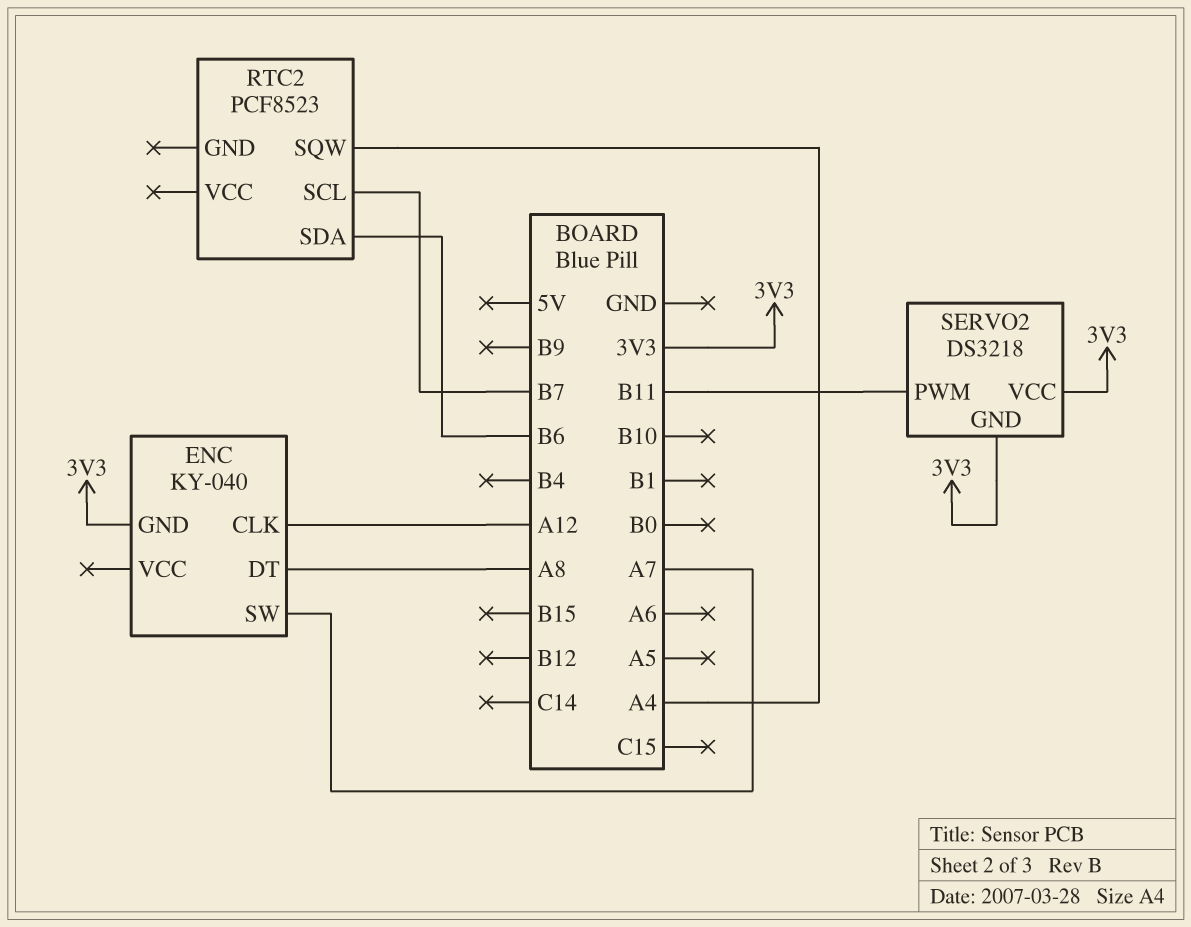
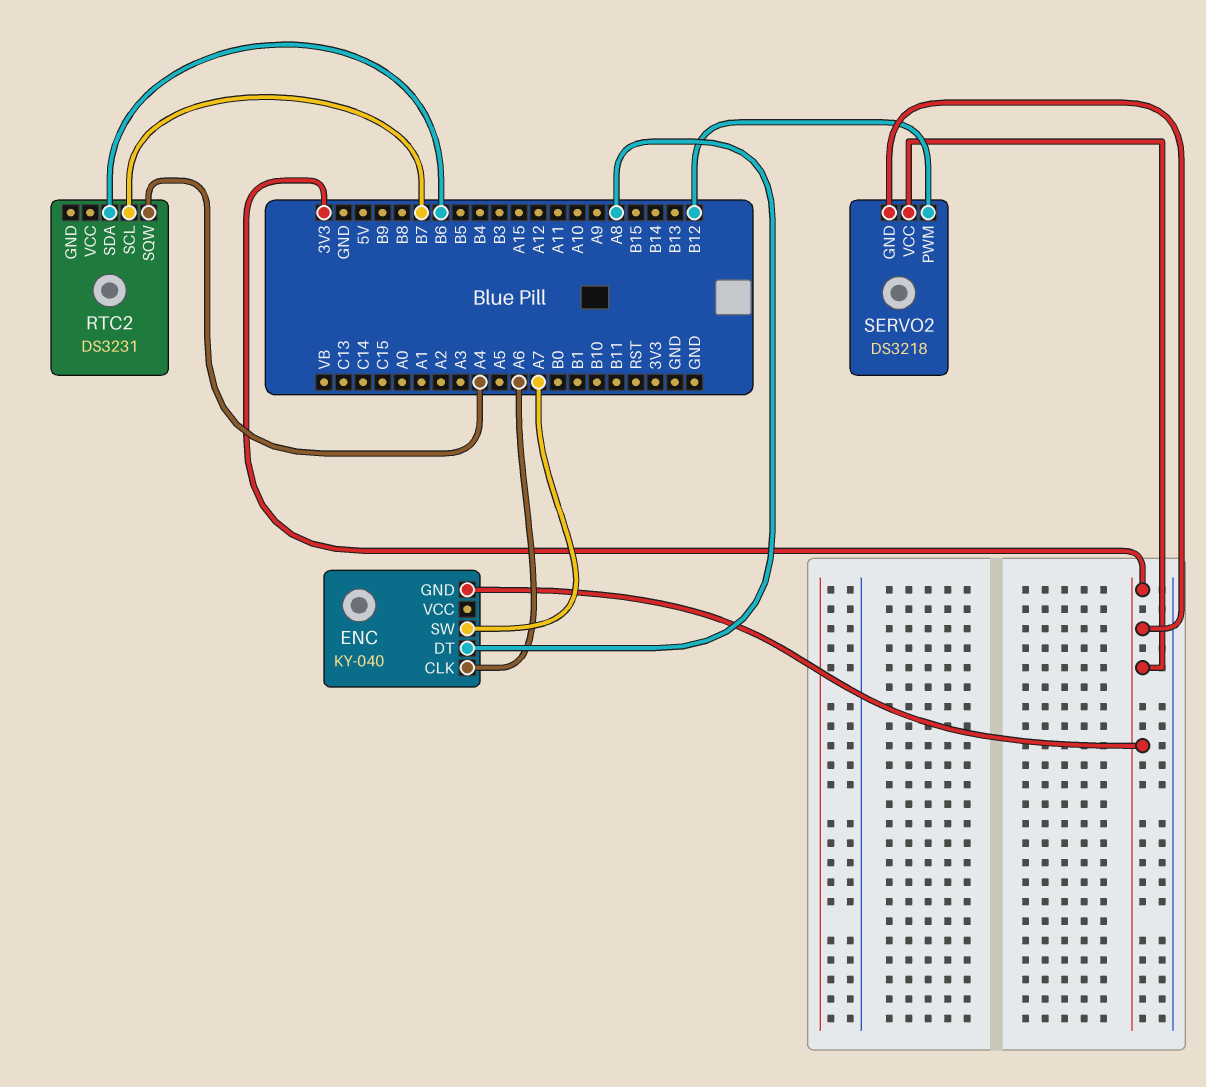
ENC pin CLK: A12 -> A6
RTC2: PCF8523 -> DS3231
SERVO2 pin PWM: B11 -> B12

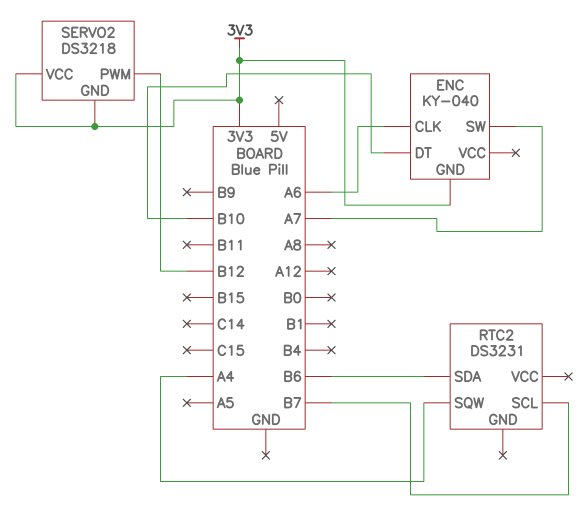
ENC pin DT: A8 -> B10

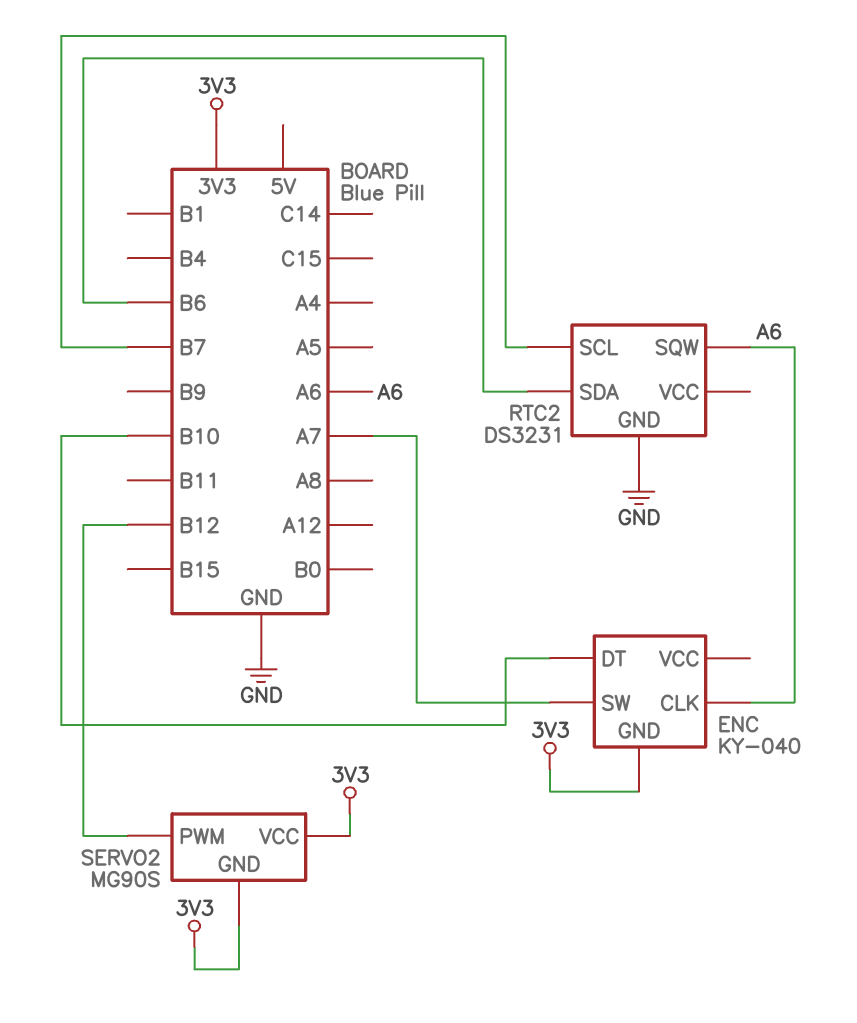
RTC2 pin GND: none -> GND
RTC2 pin SQW: A4 -> A6
SERVO2: DS3218 -> MG90S

